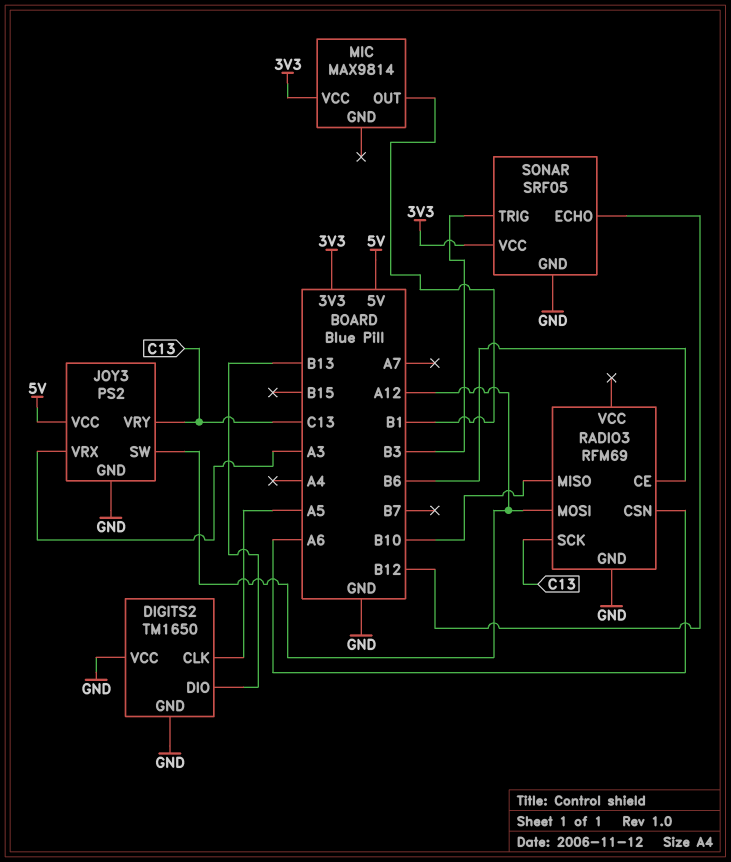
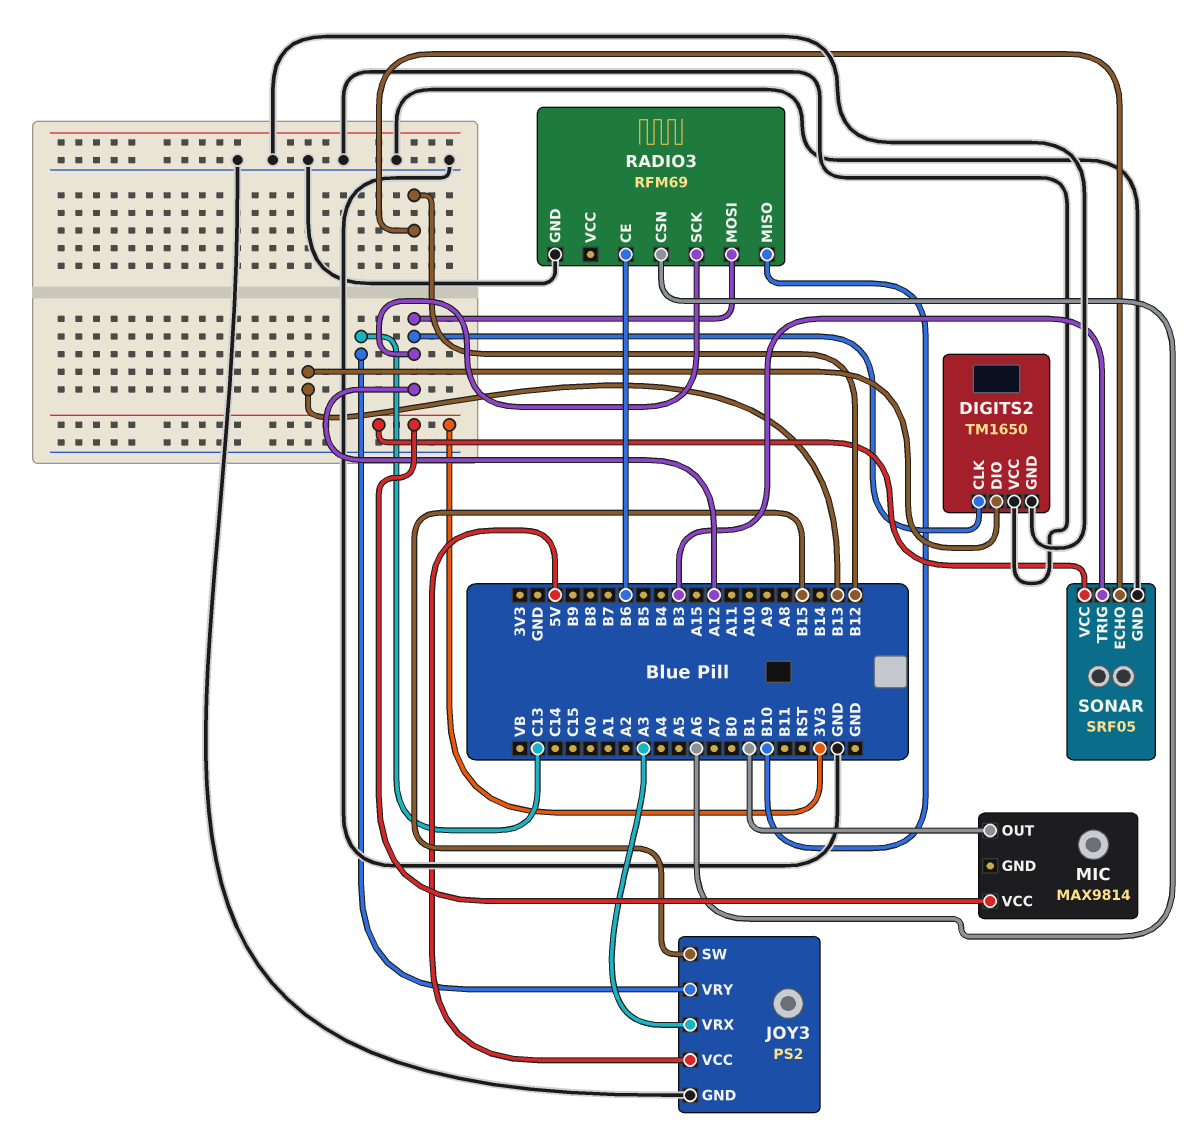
DIGITS2 pin CLK: A5 -> A12
JOY3 pin SW: A12 -> B15
RADIO3 pin SCK: C13 -> A12

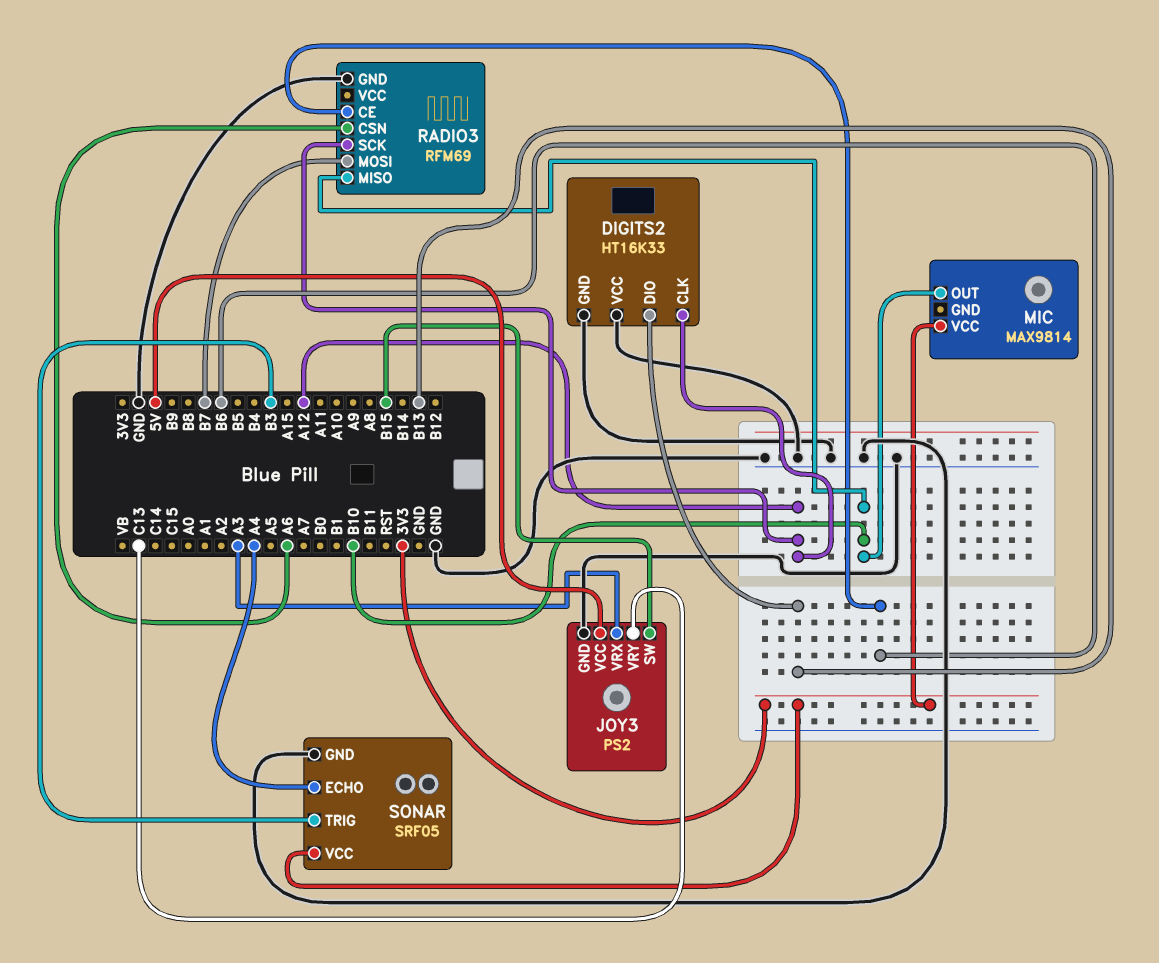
DIGITS2: TM1650 -> HT16K33
MIC pin OUT: B1 -> B10
RADIO3 pin MOSI: A12 -> B7
SONAR pin ECHO: B12 -> A4

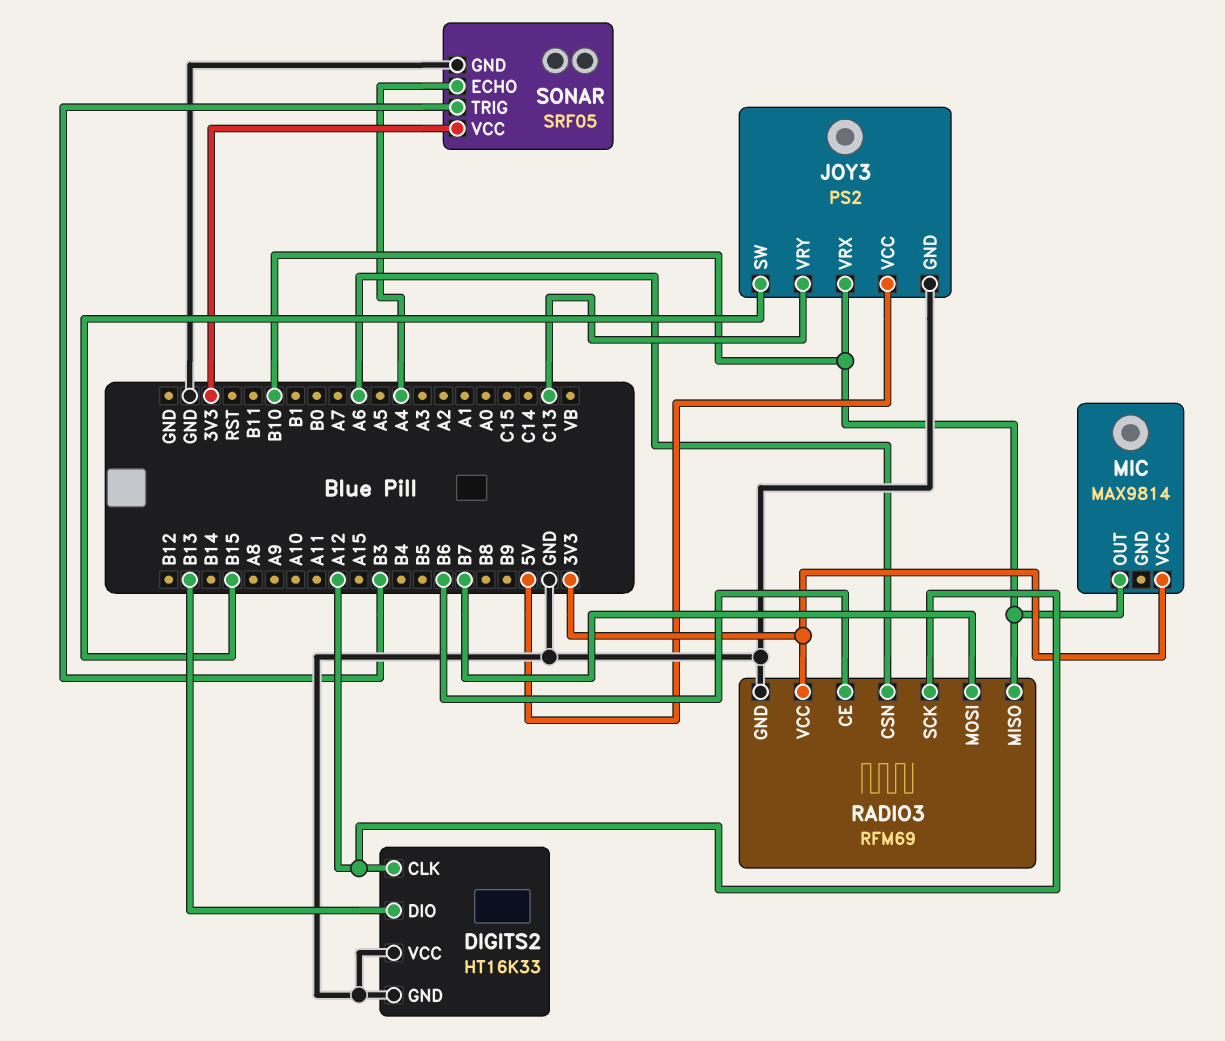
JOY3 pin VRX: A3 -> B10
RADIO3 pin VCC: none -> 3V3

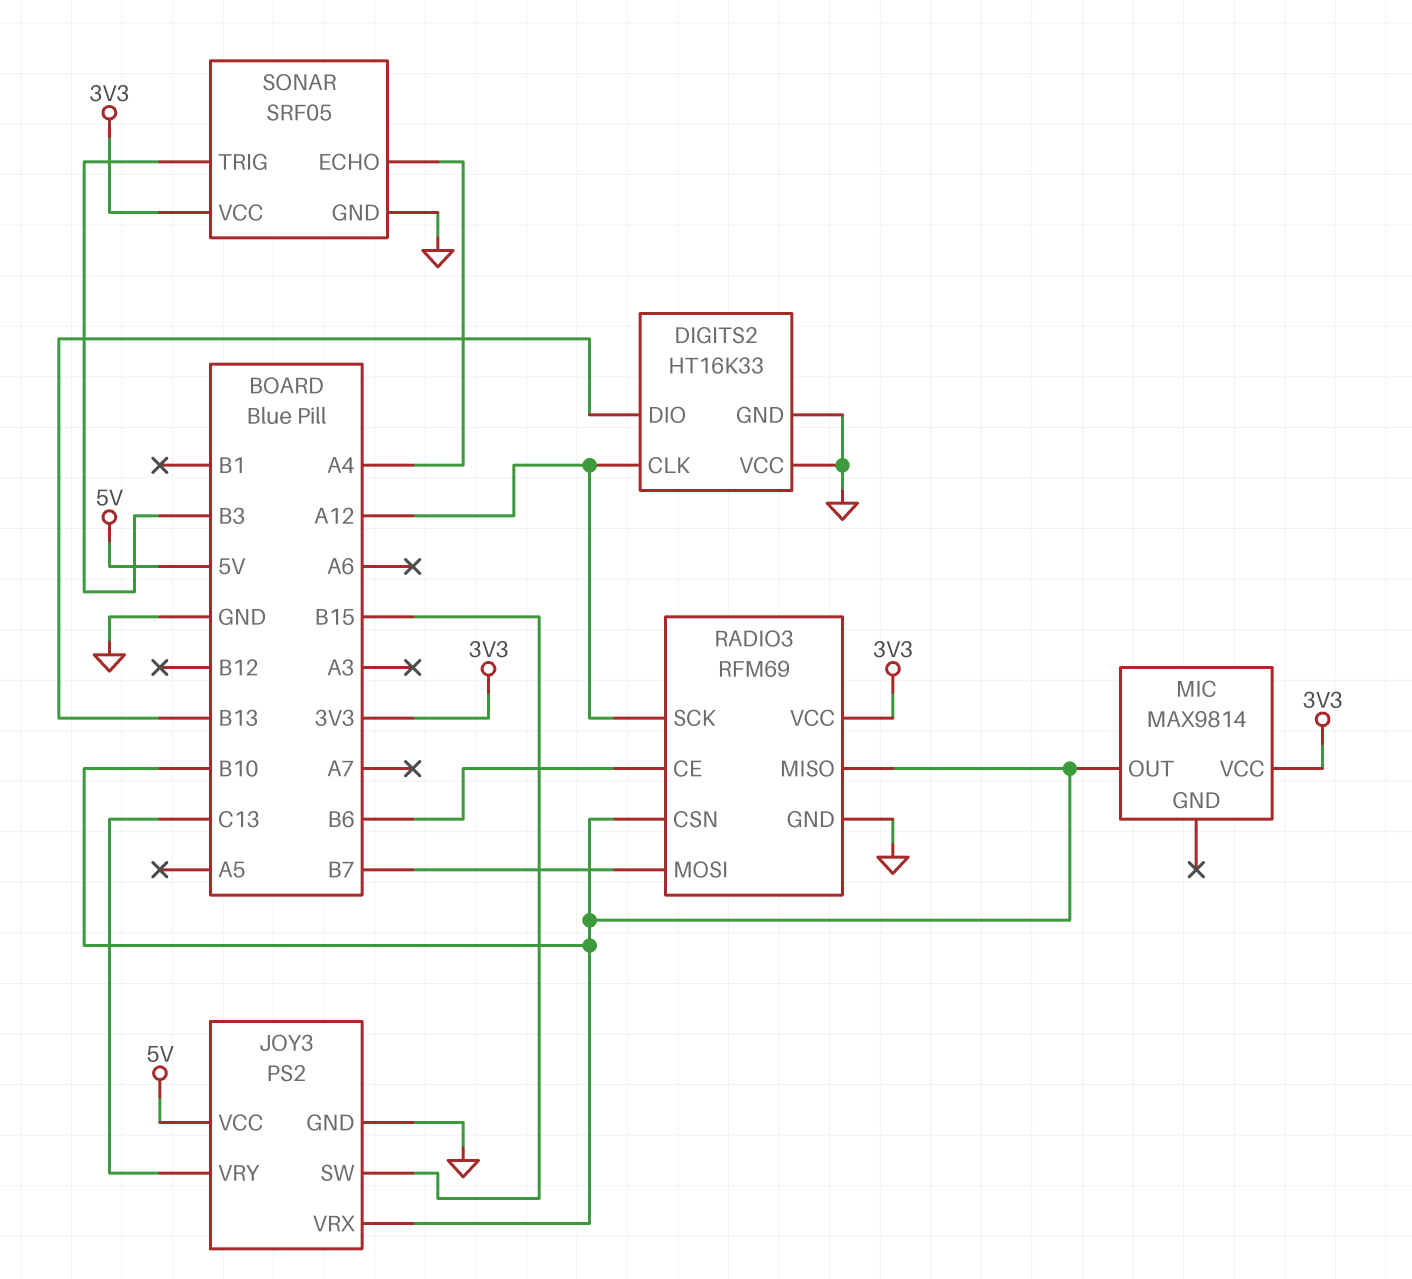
RADIO3 pin CSN: A6 -> B10

